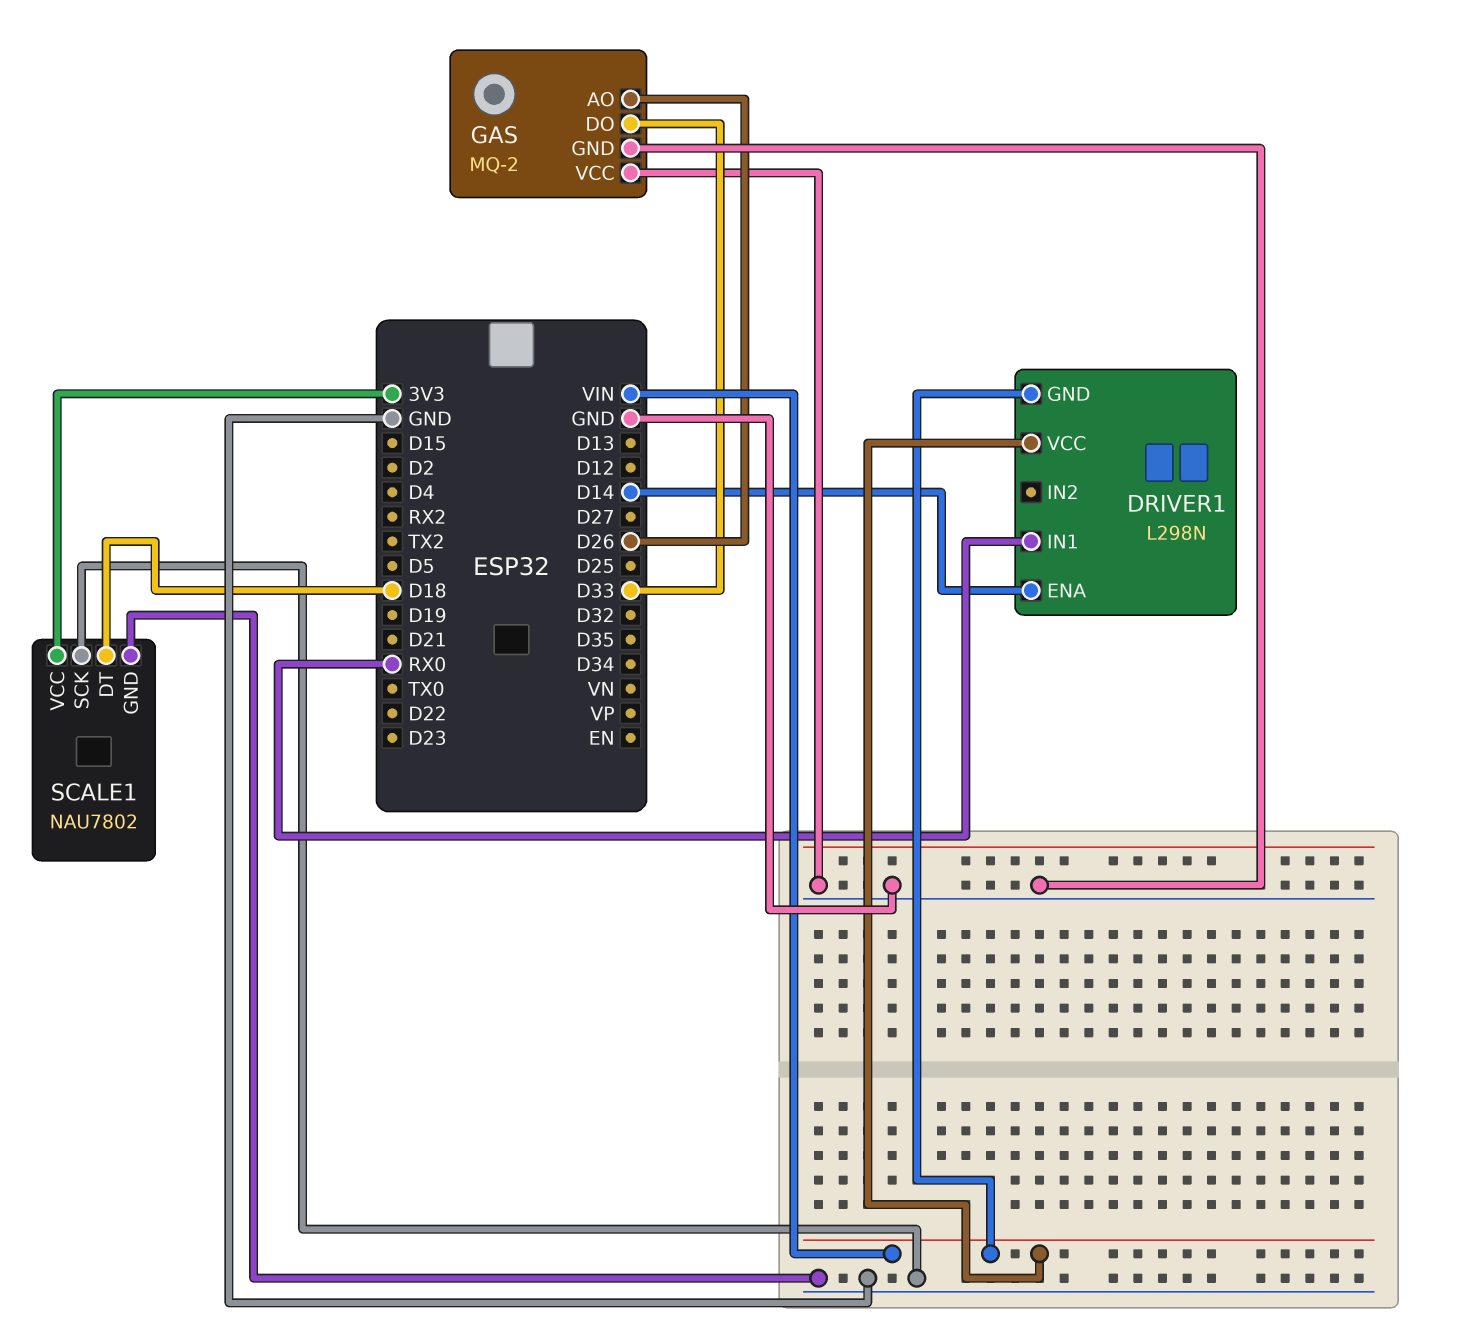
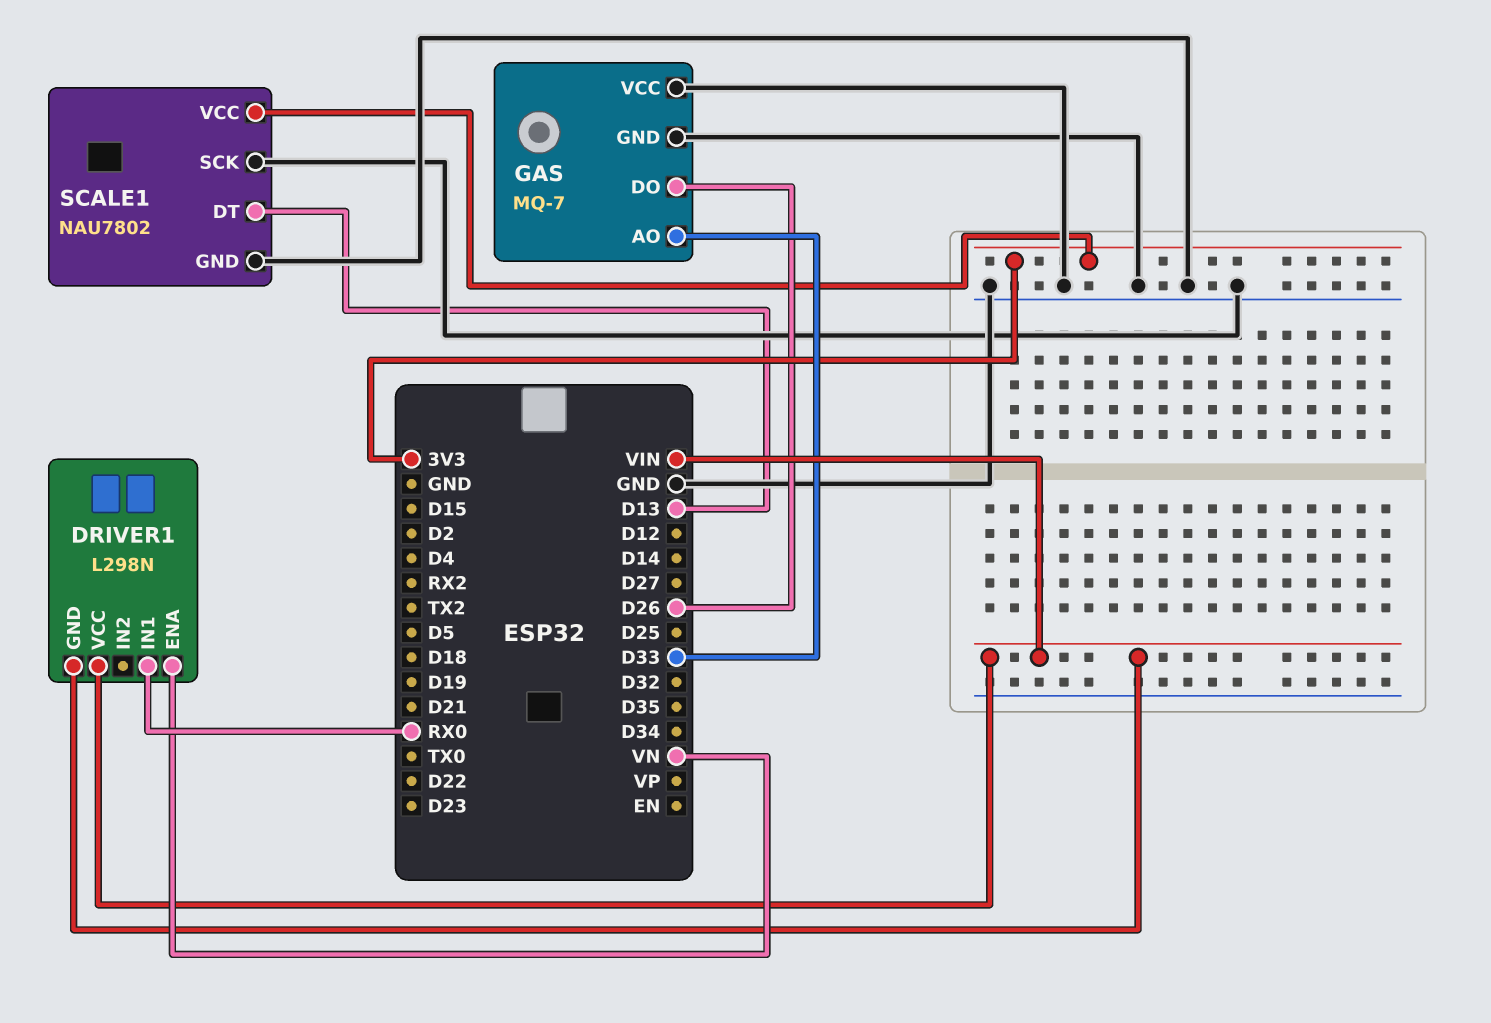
DRIVER1 pin ENA: D14 -> VN
GAS: MQ-2 -> MQ-7
GAS pin AO: D26 -> D33
GAS pin DO: D33 -> D26
SCALE1 pin DT: D18 -> D13

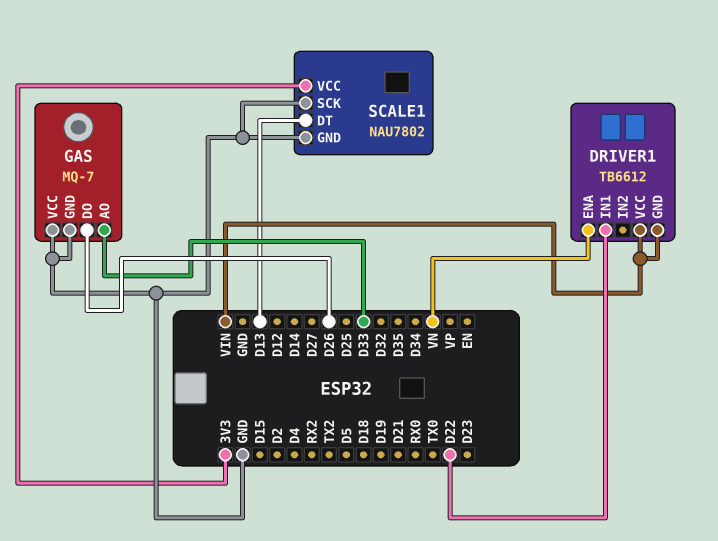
DRIVER1: L298N -> TB6612
DRIVER1 pin IN1: RX0 -> D22

